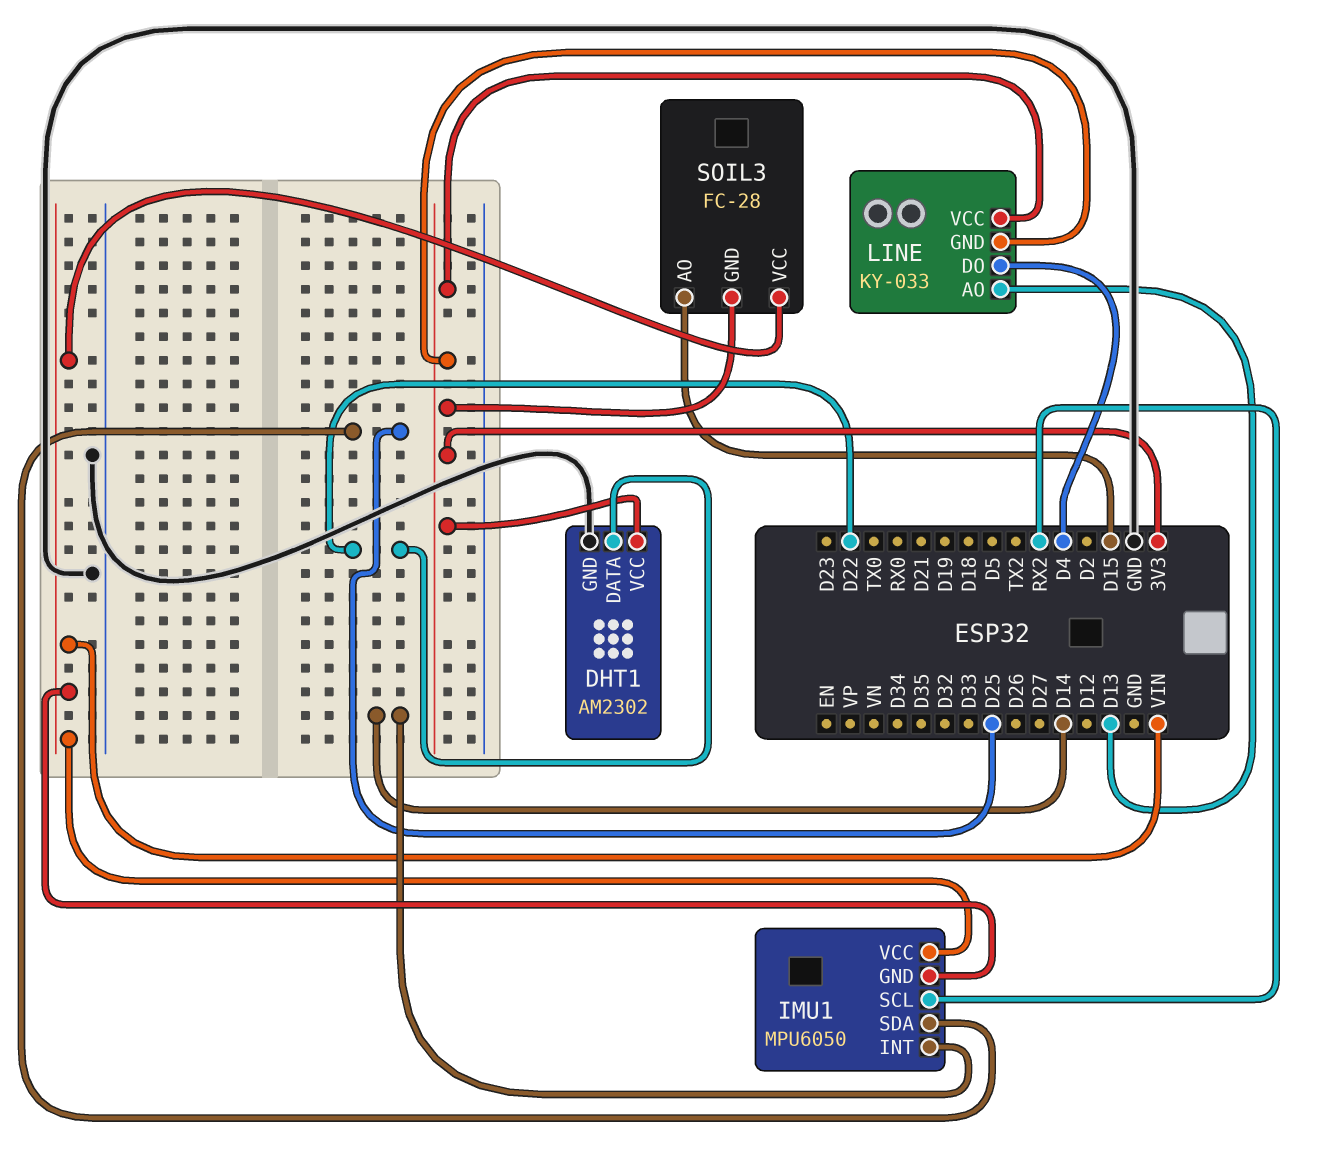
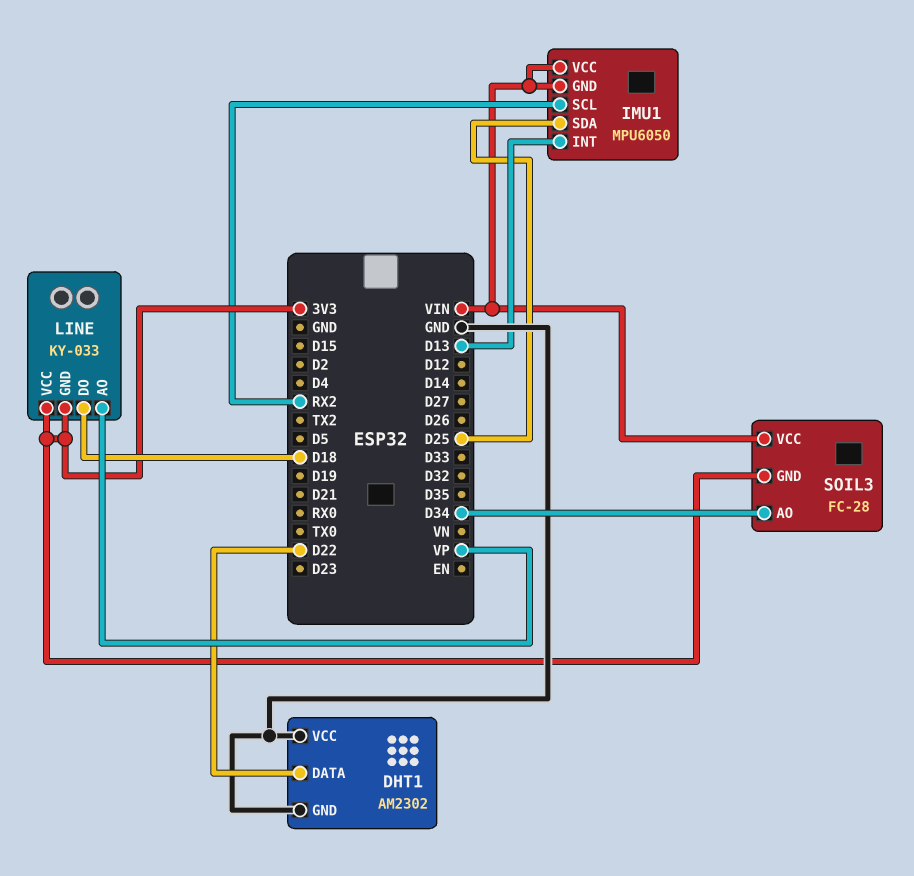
DHT1 pin VCC: 3V3 -> GND
IMU1 pin INT: D14 -> D13
LINE pin AO: D13 -> VP
LINE pin DO: D4 -> D18
SOIL3 pin AO: D15 -> D34

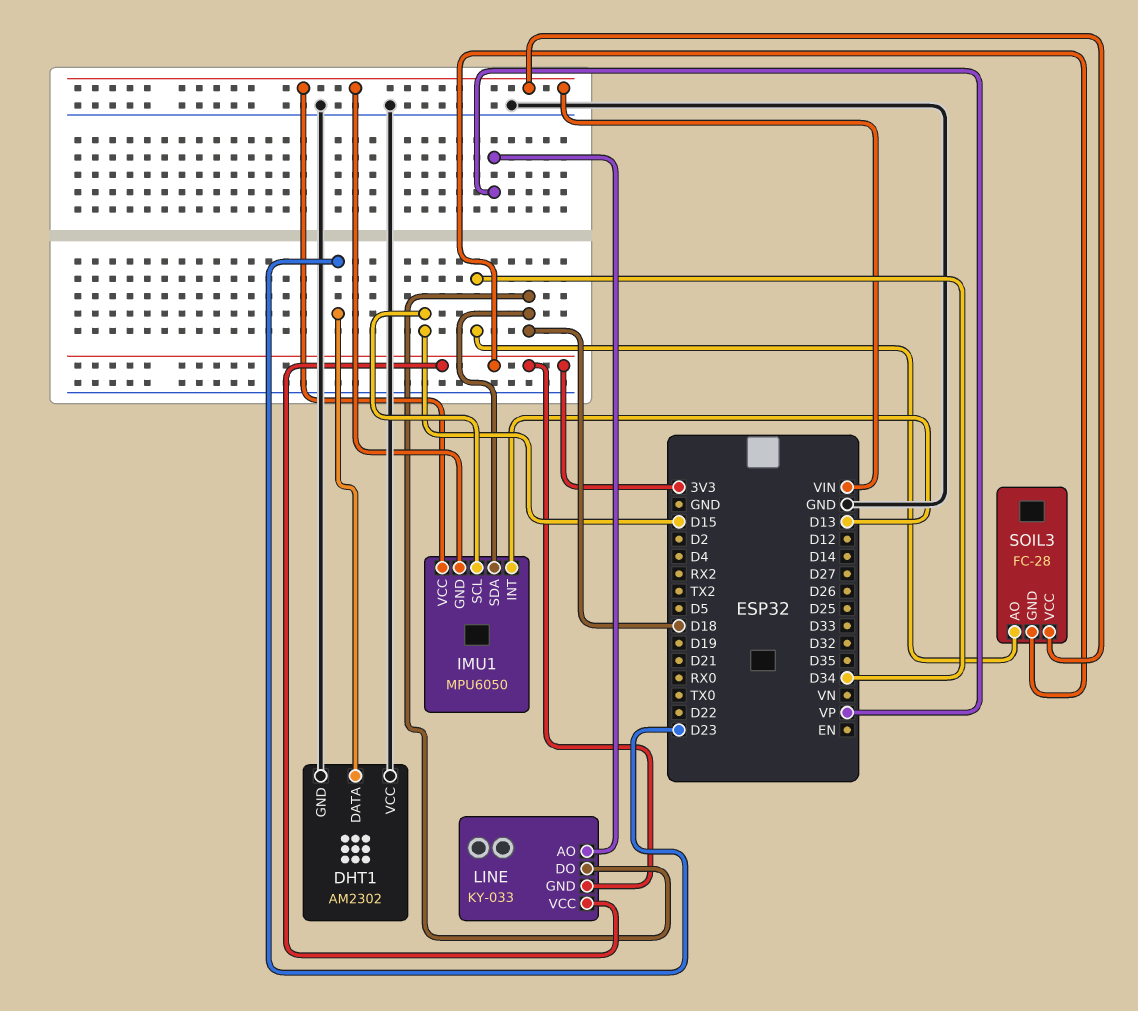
DHT1 pin DATA: D22 -> D23
IMU1 pin SCL: RX2 -> D15
IMU1 pin SDA: D25 -> D18

